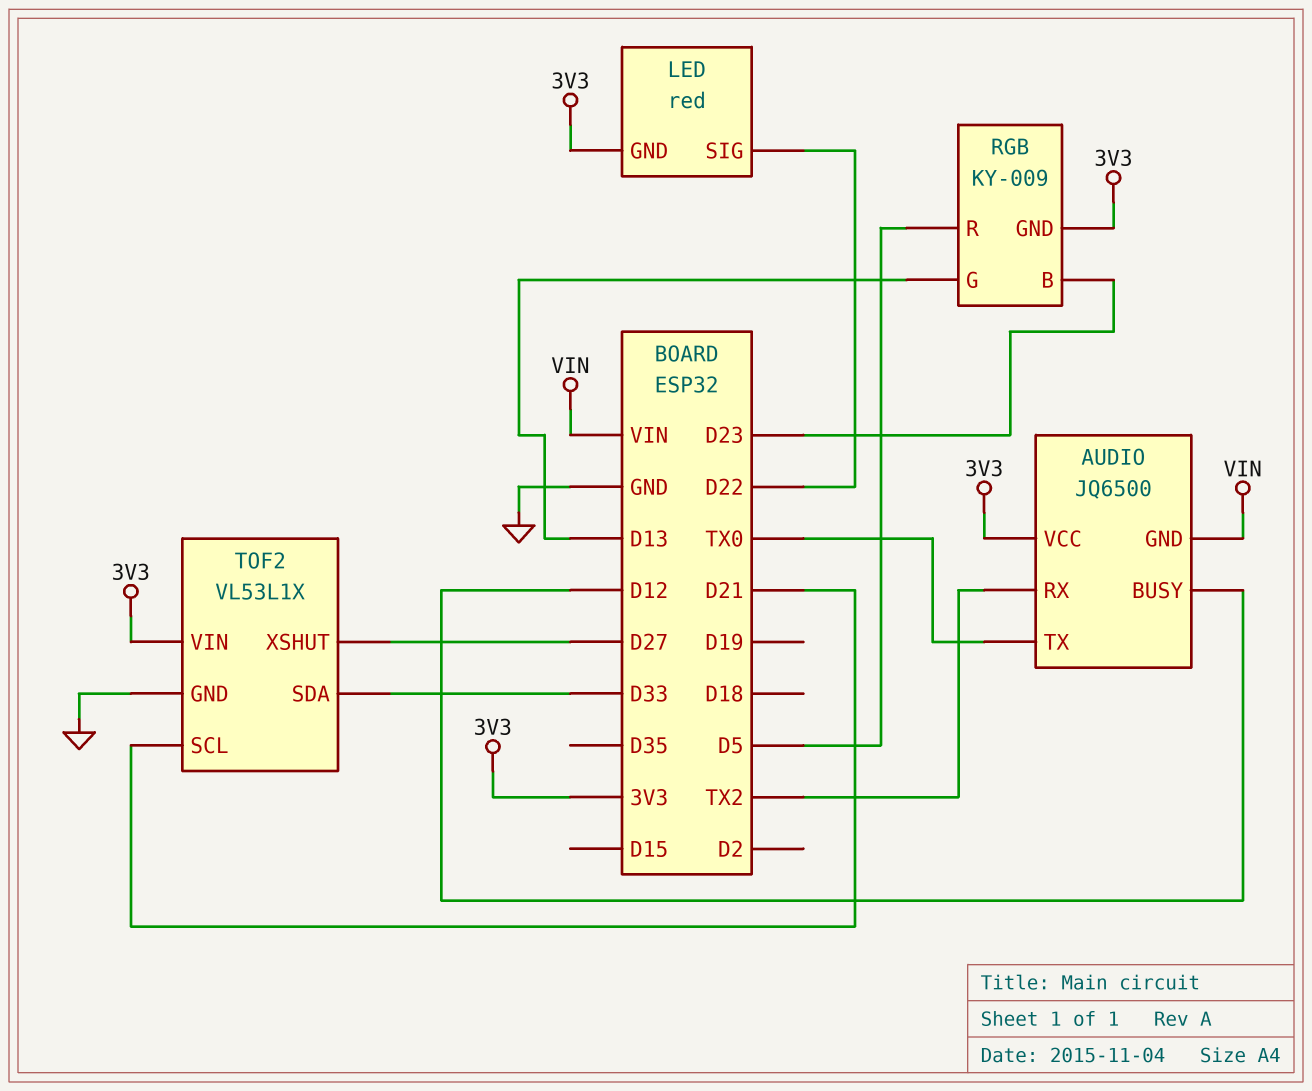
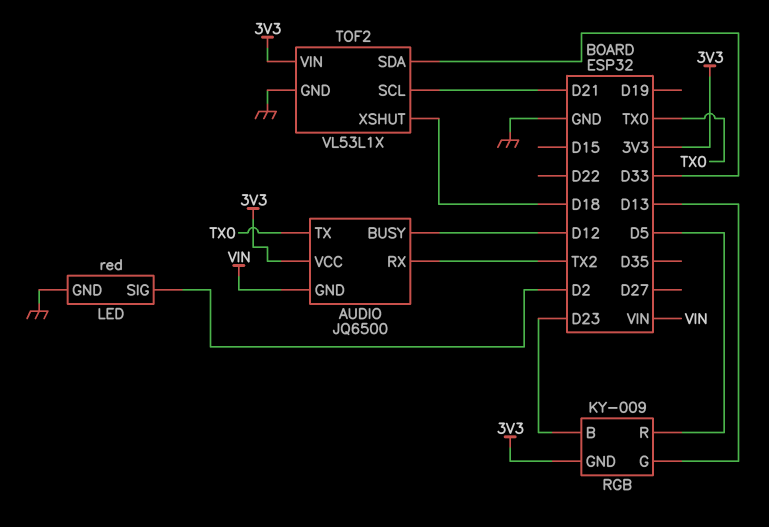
LED pin GND: 3V3 -> GND
LED pin SIG: D22 -> D2
TOF2 pin XSHUT: D27 -> D18

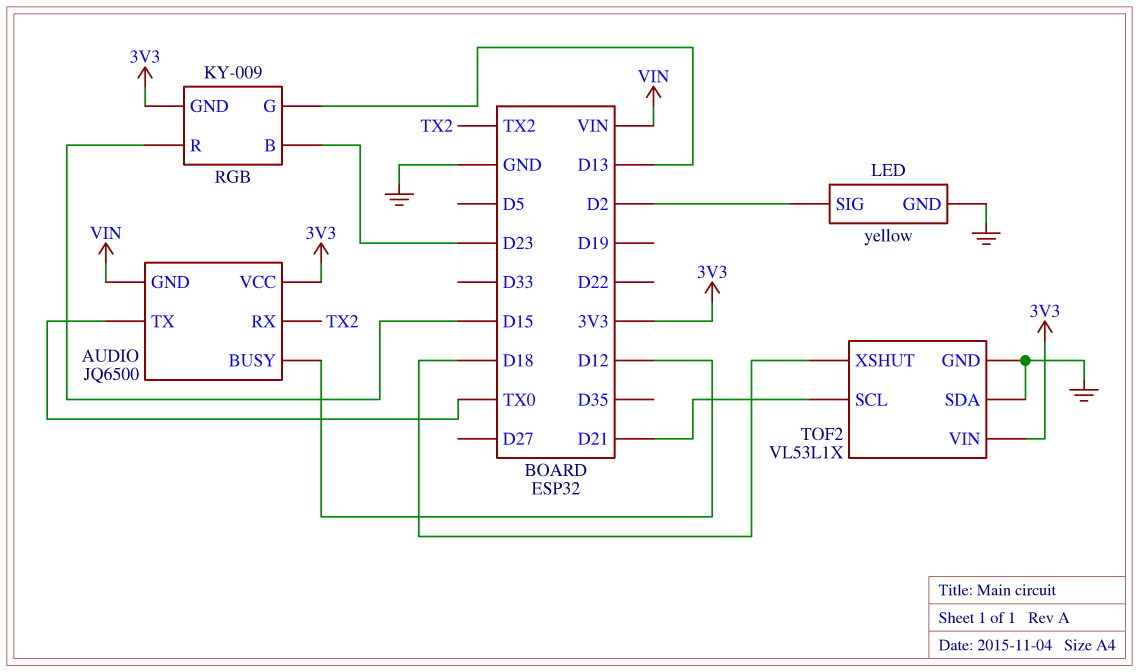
LED: red -> yellow
RGB pin R: D5 -> D15
TOF2 pin SDA: D33 -> GND

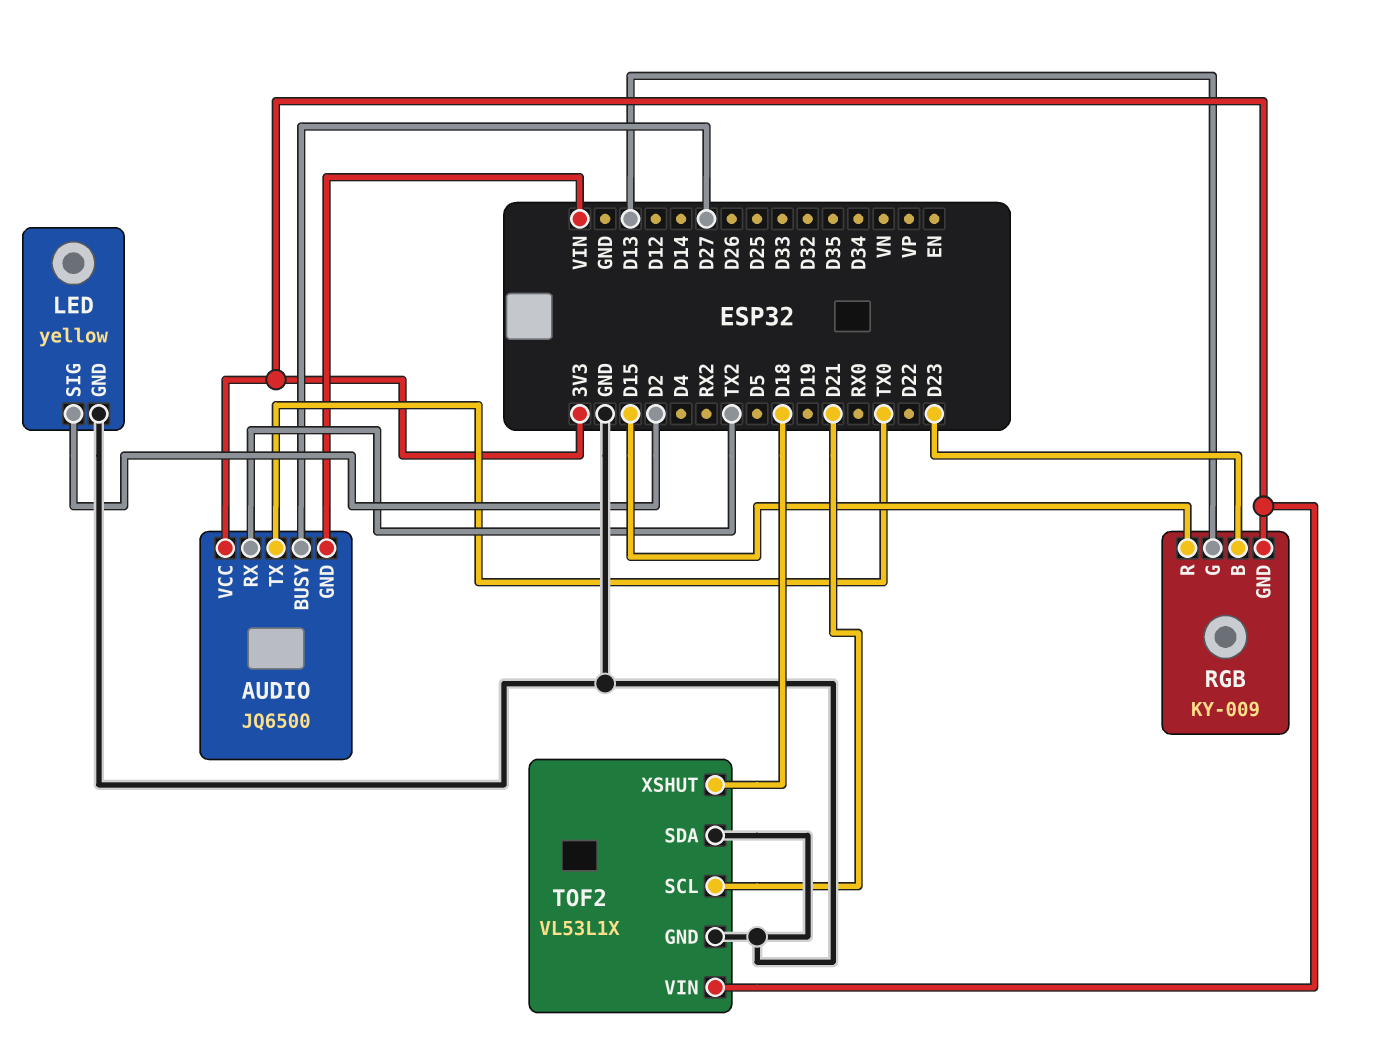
AUDIO pin BUSY: D12 -> D27

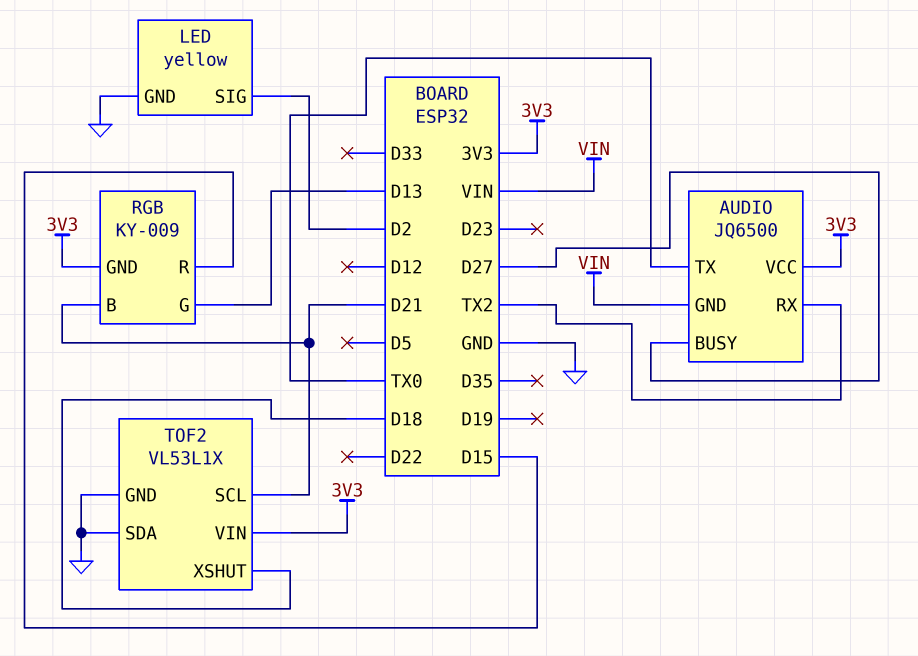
RGB pin B: D23 -> D21

